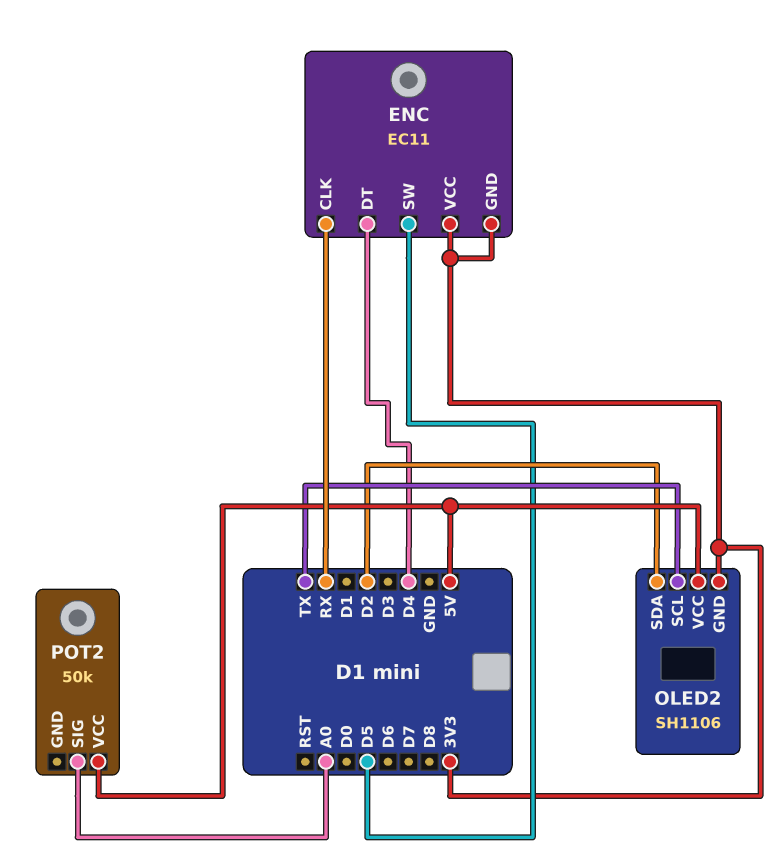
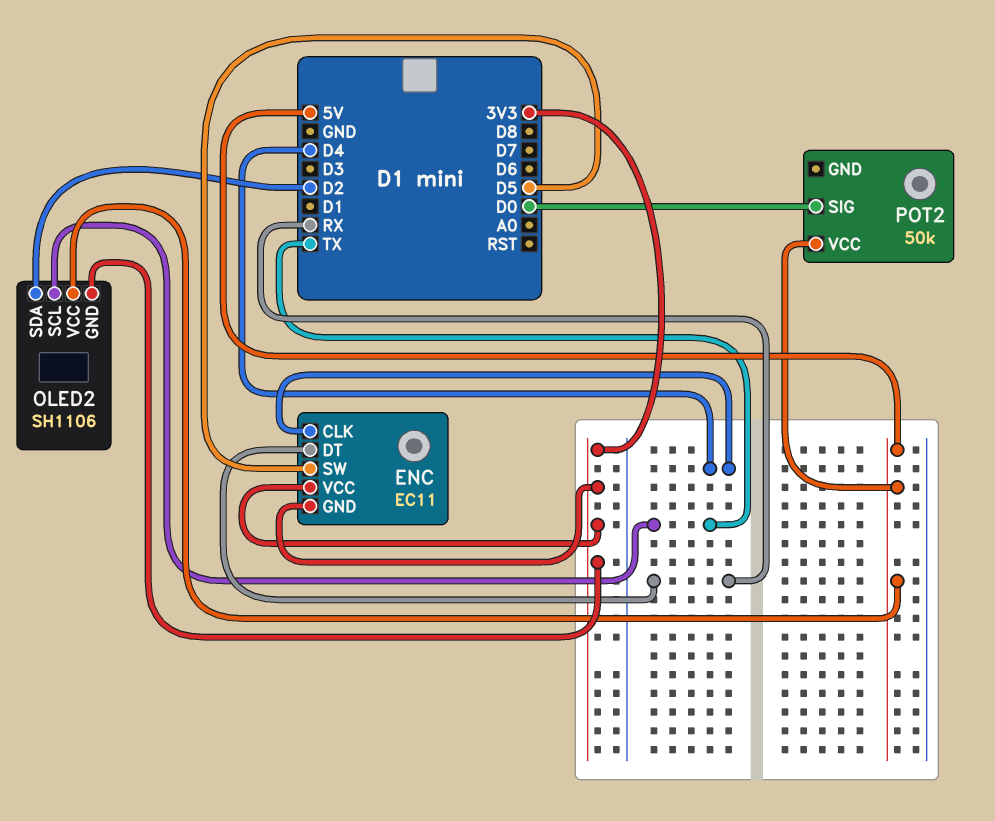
ENC pin CLK: RX -> D4
ENC pin DT: D4 -> RX
POT2 pin SIG: A0 -> D0

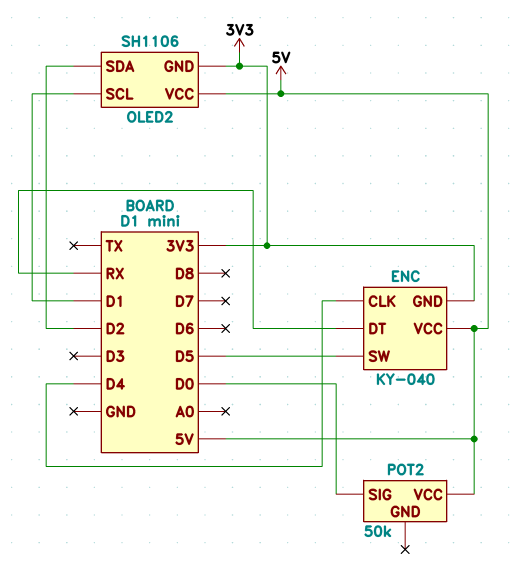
ENC: EC11 -> KY-040
ENC pin VCC: 3V3 -> 5V
OLED2 pin SCL: TX -> D1

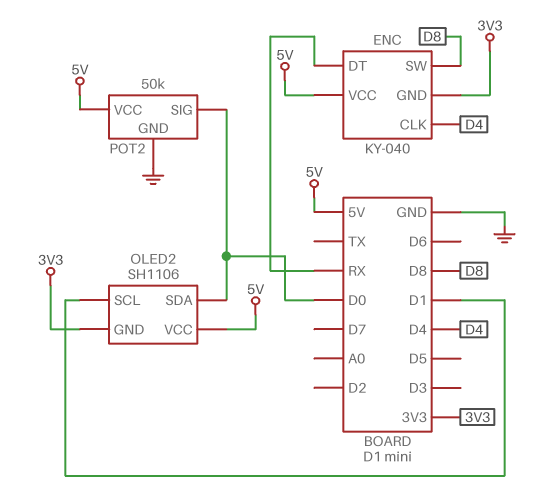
ENC pin SW: D5 -> D8
OLED2 pin SDA: D2 -> D0
POT2 pin GND: none -> GND

